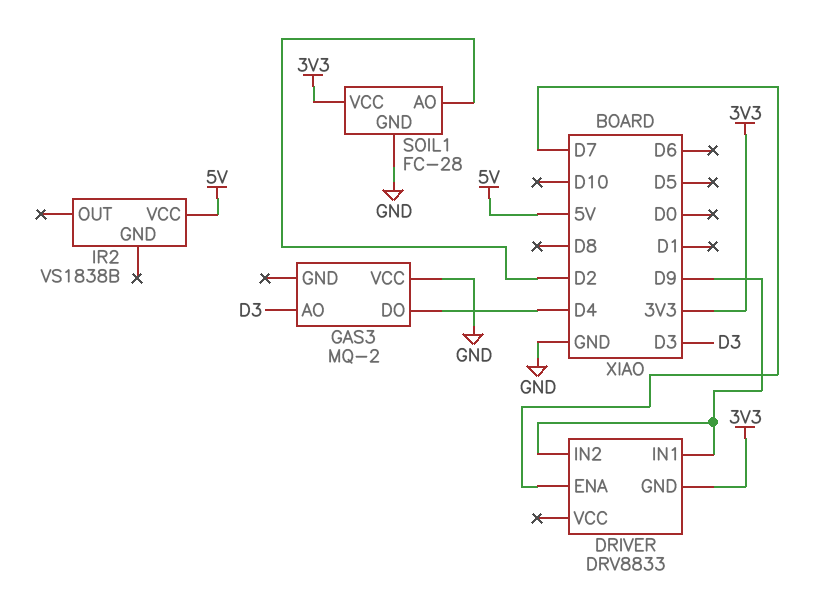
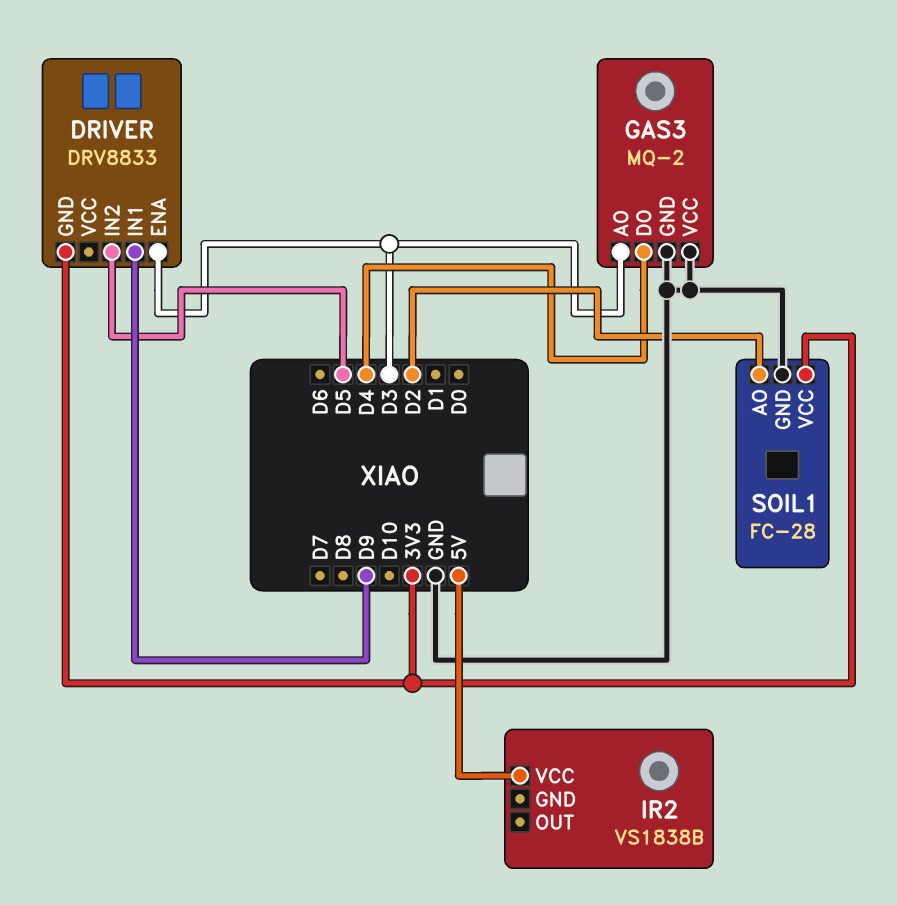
DRIVER pin ENA: D7 -> D3
DRIVER pin IN2: D9 -> D5
GAS3 pin GND: none -> GND

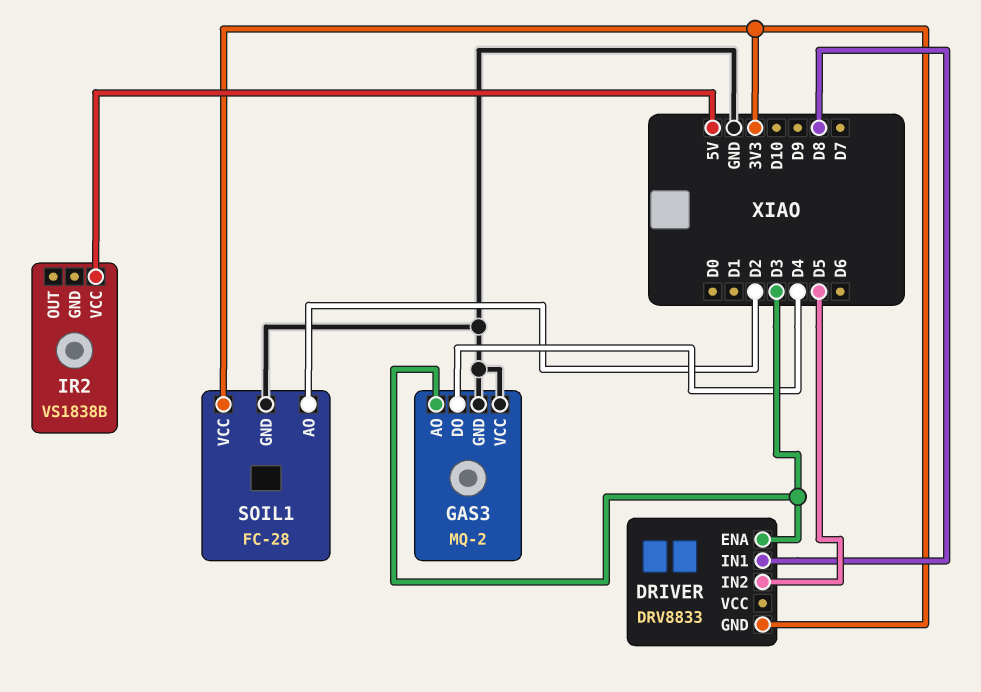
DRIVER pin IN1: D9 -> D8

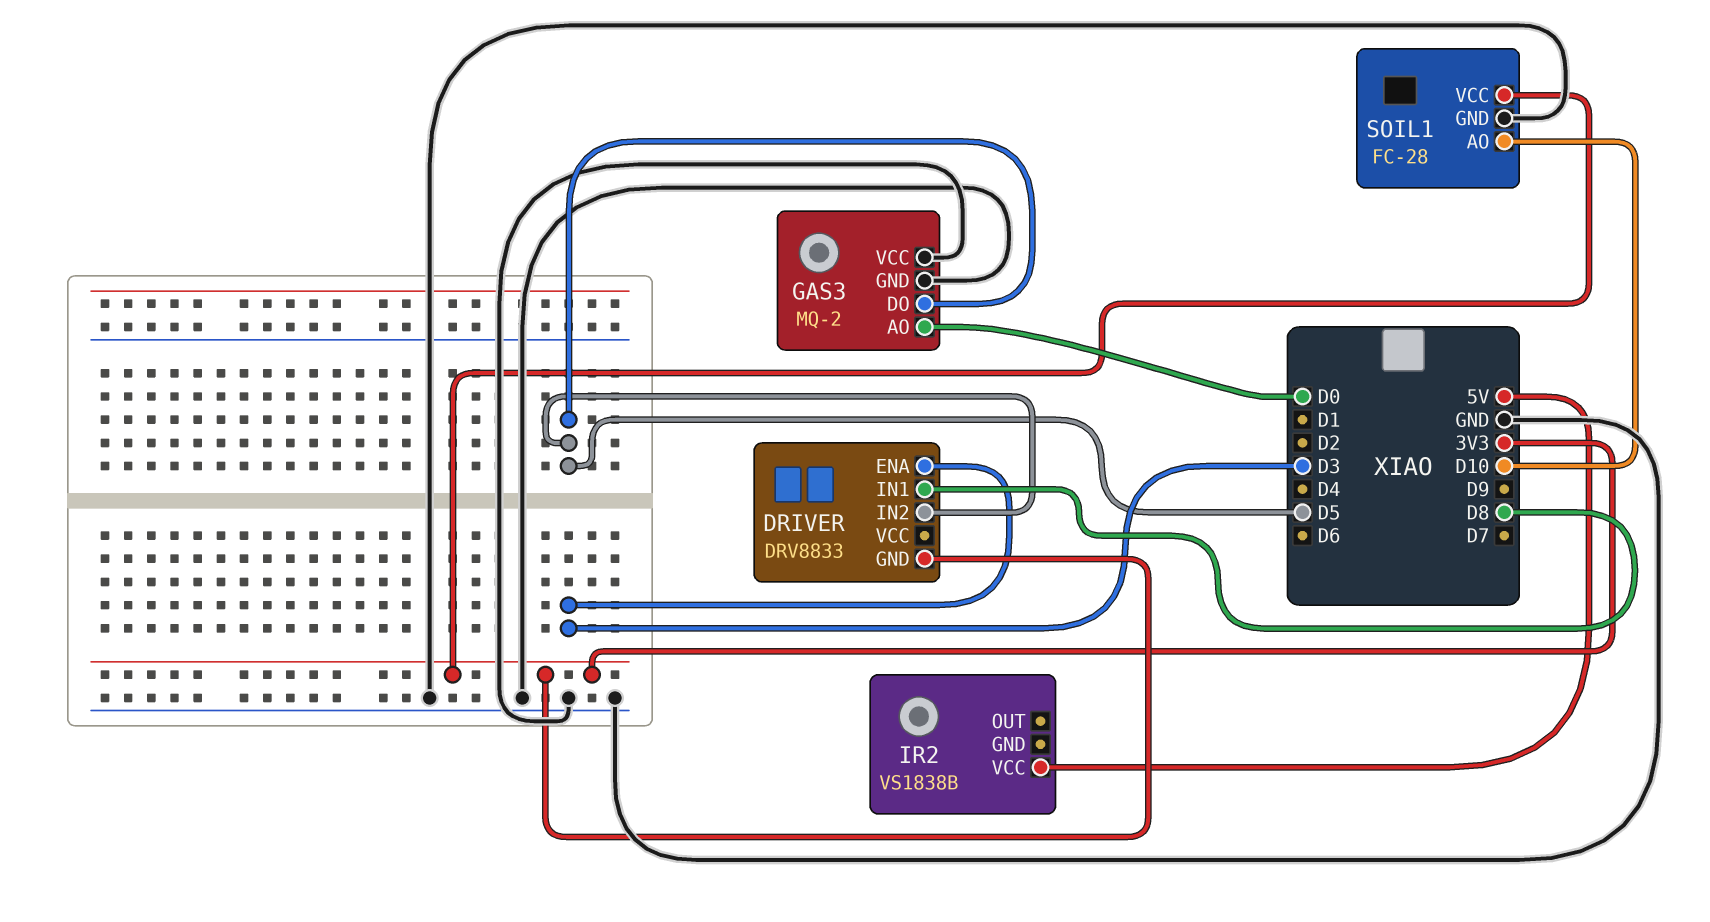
GAS3 pin AO: D3 -> D0
GAS3 pin DO: D4 -> D5
SOIL1 pin AO: D2 -> D10

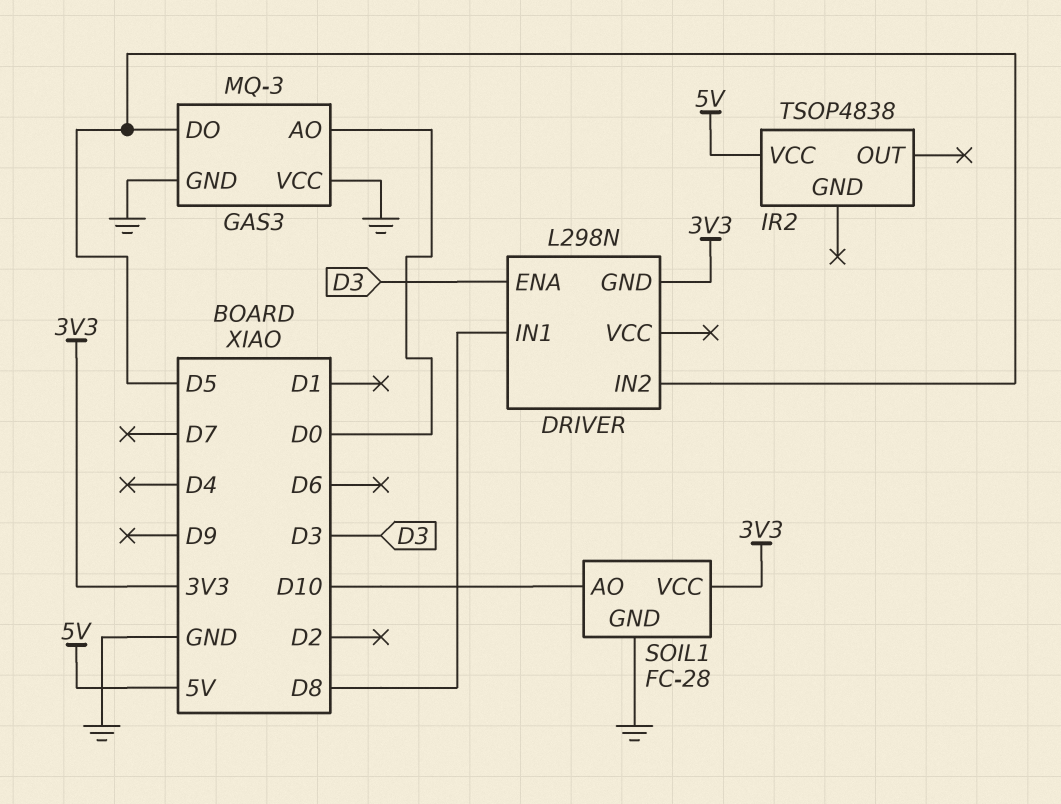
DRIVER: DRV8833 -> L298N
GAS3: MQ-2 -> MQ-3
IR2: VS1838B -> TSOP4838

